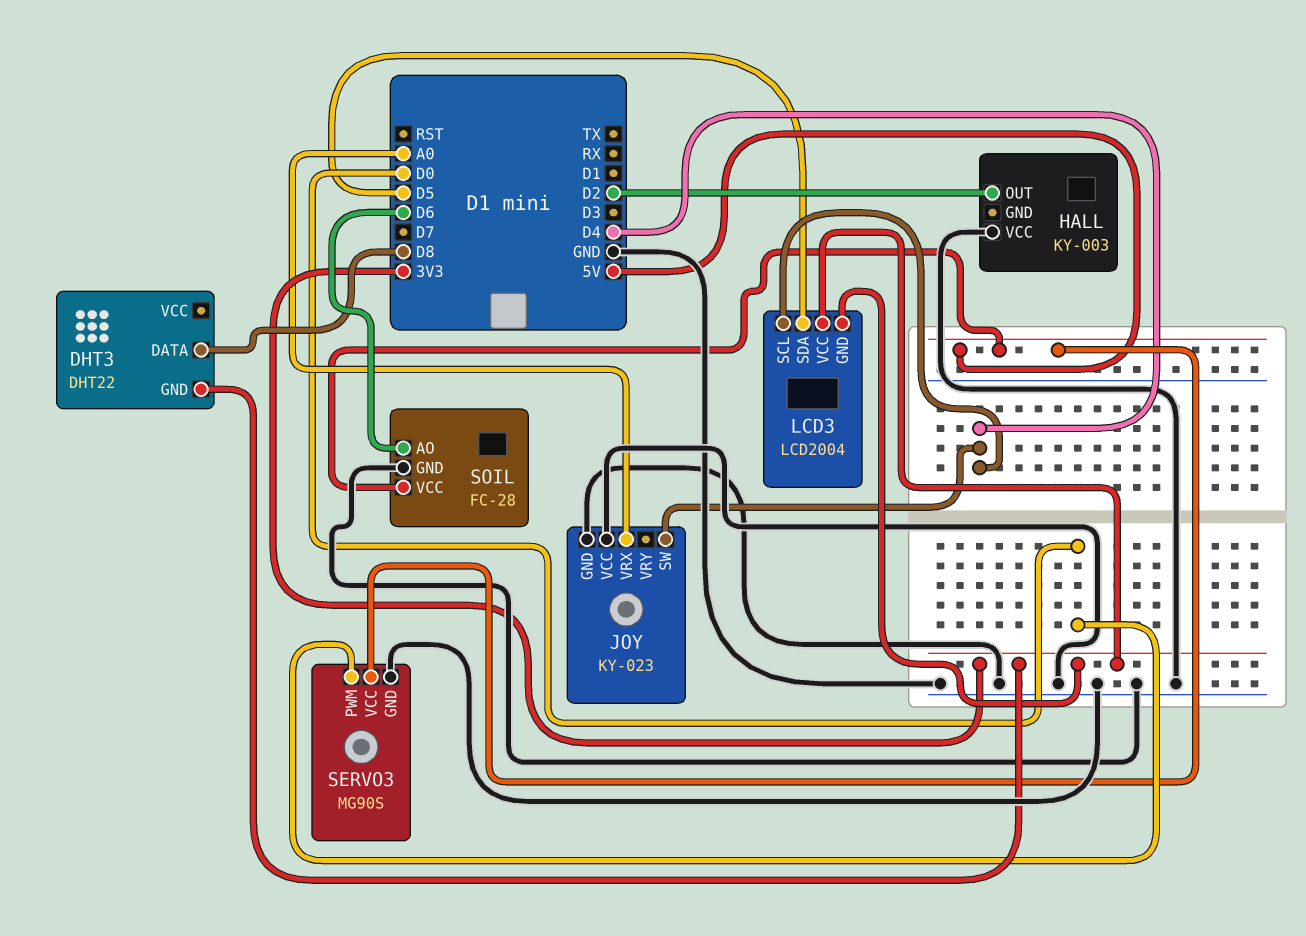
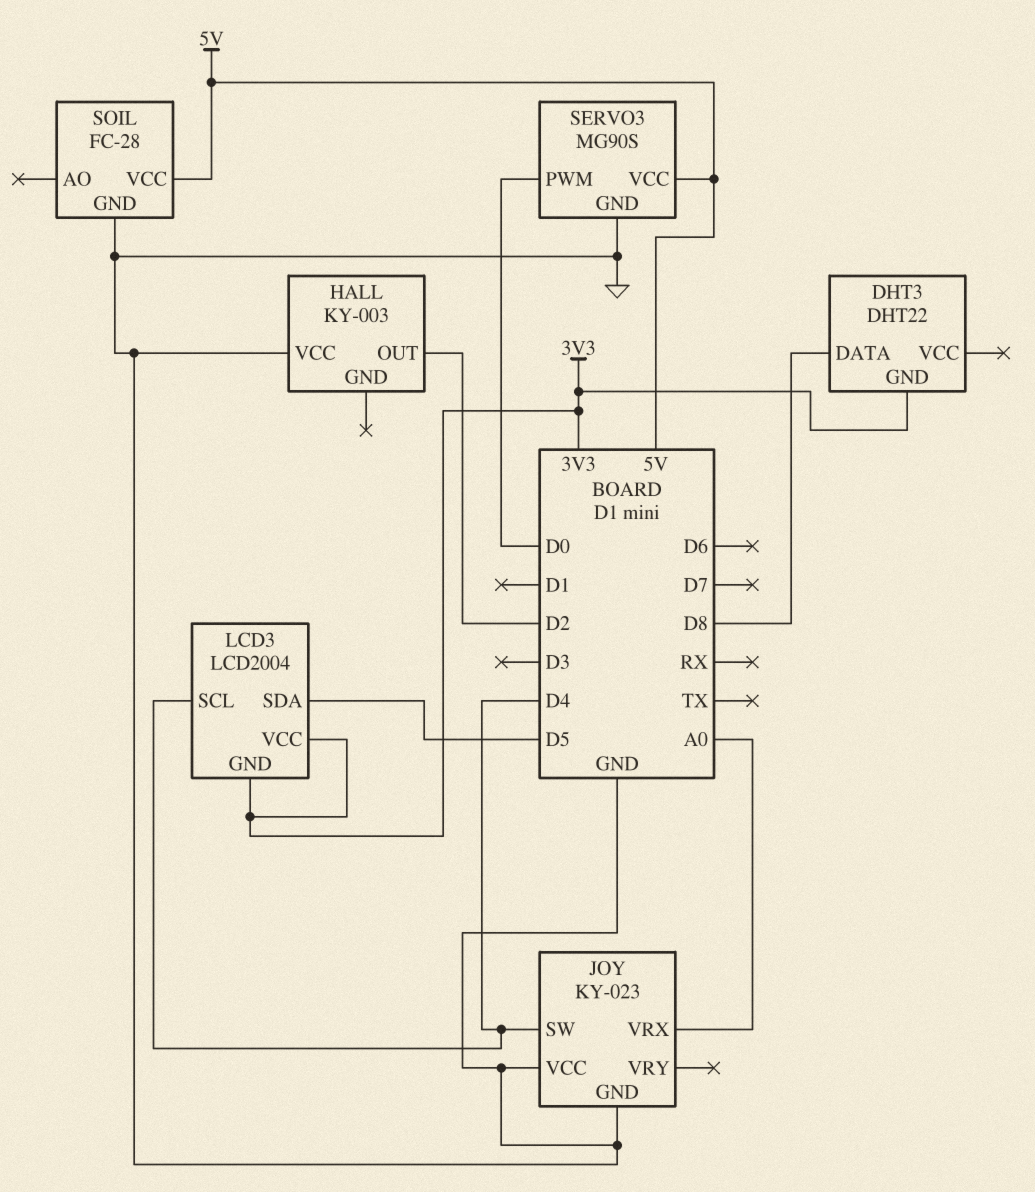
SOIL pin AO: D6 -> none

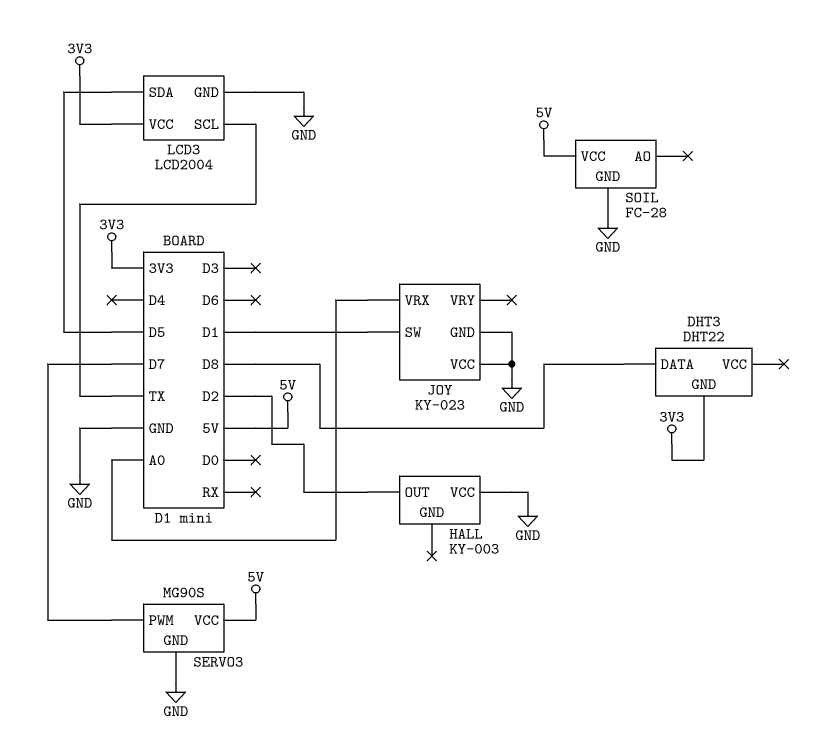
JOY pin SW: D4 -> D1
LCD3 pin GND: 3V3 -> GND
LCD3 pin SCL: D4 -> TX
SERVO3 pin PWM: D0 -> D7

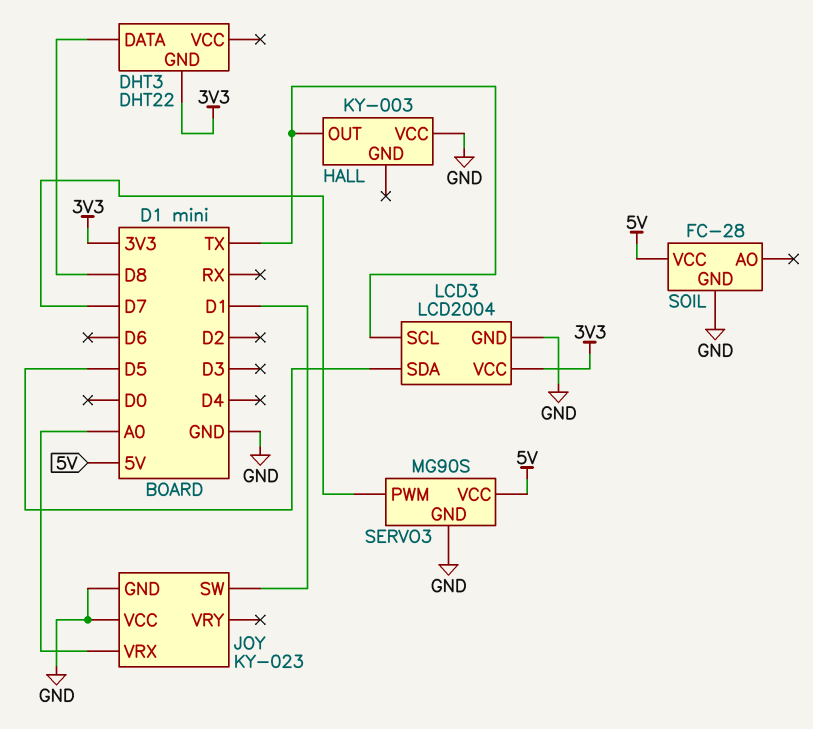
HALL pin OUT: D2 -> TX

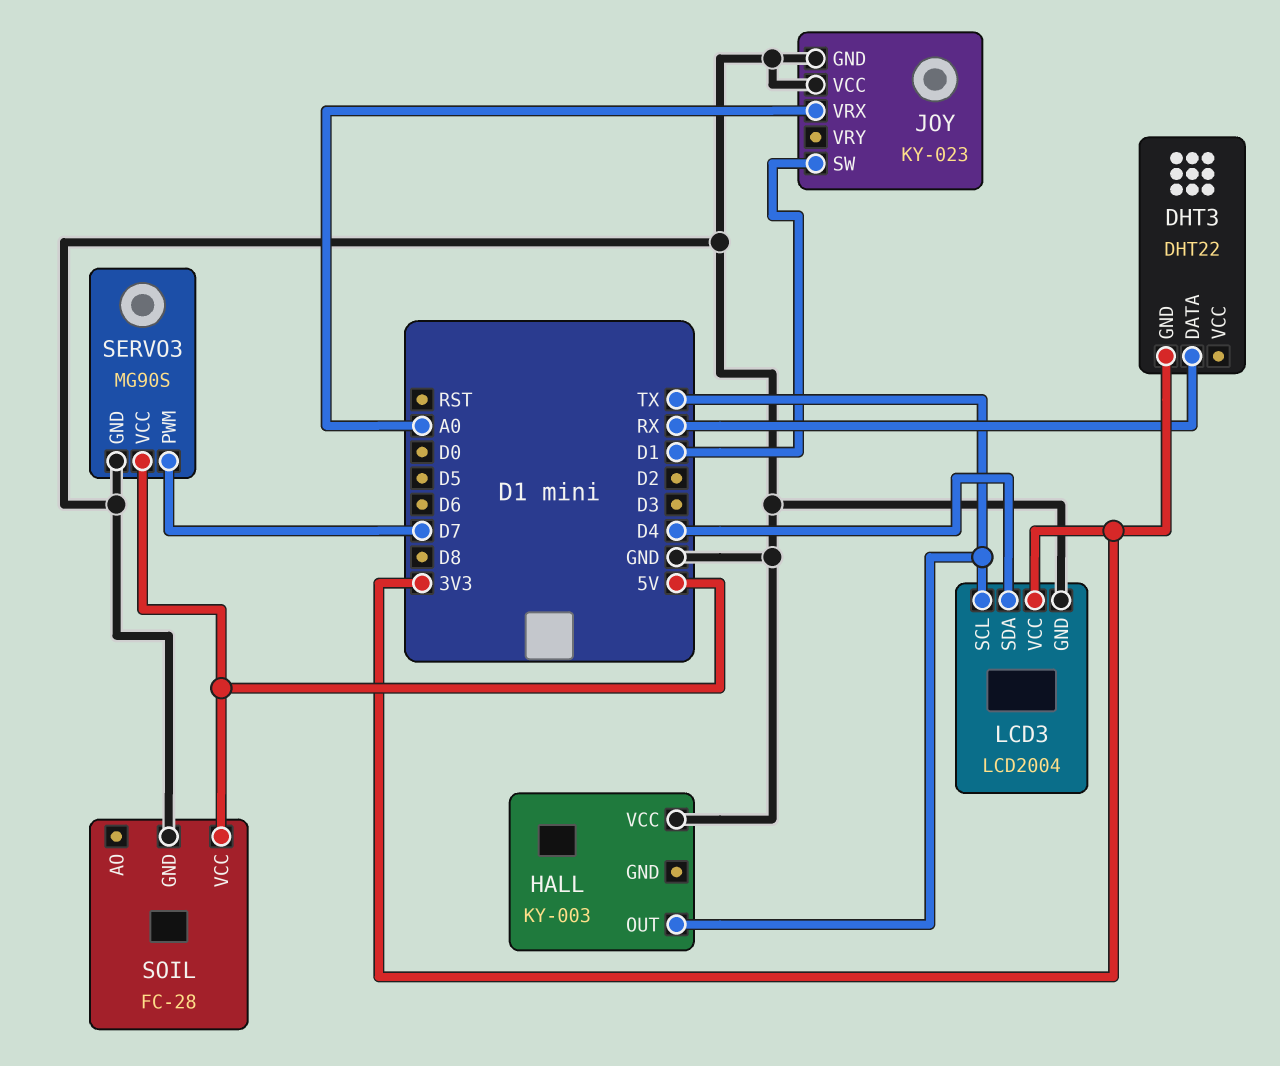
DHT3 pin DATA: D8 -> RX
LCD3 pin SDA: D5 -> D4

